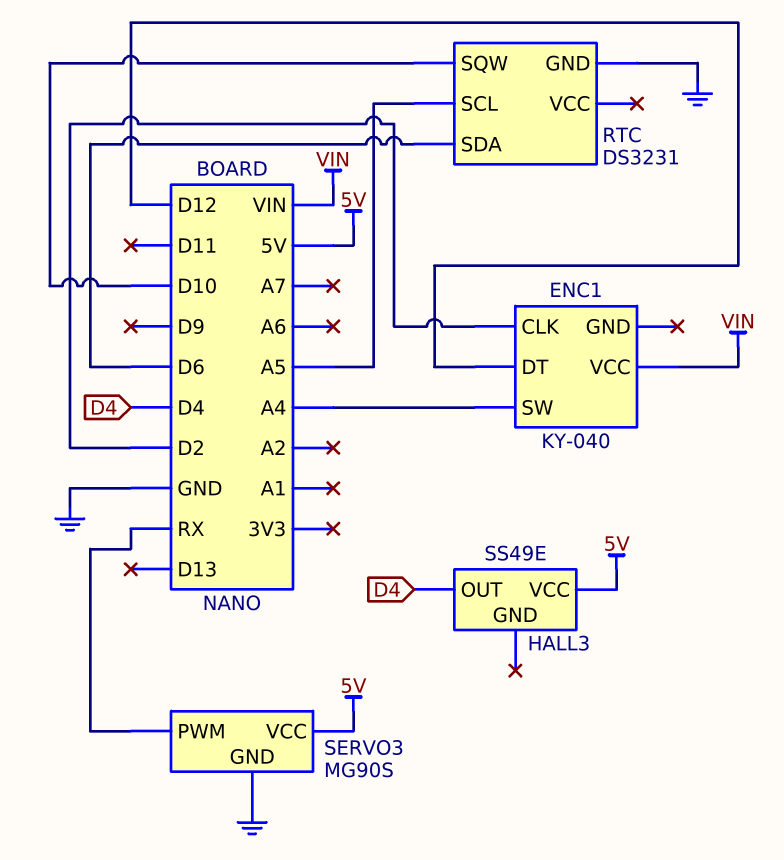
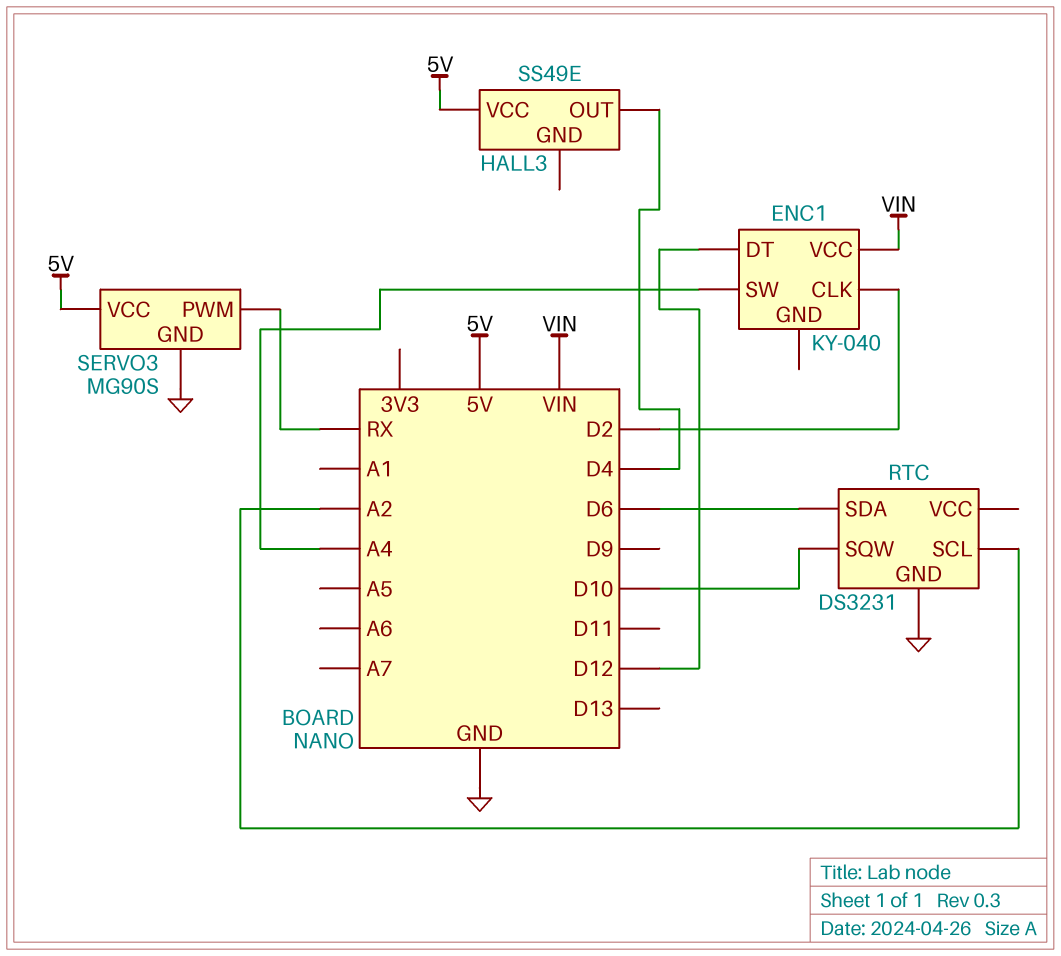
RTC pin SCL: A5 -> A2

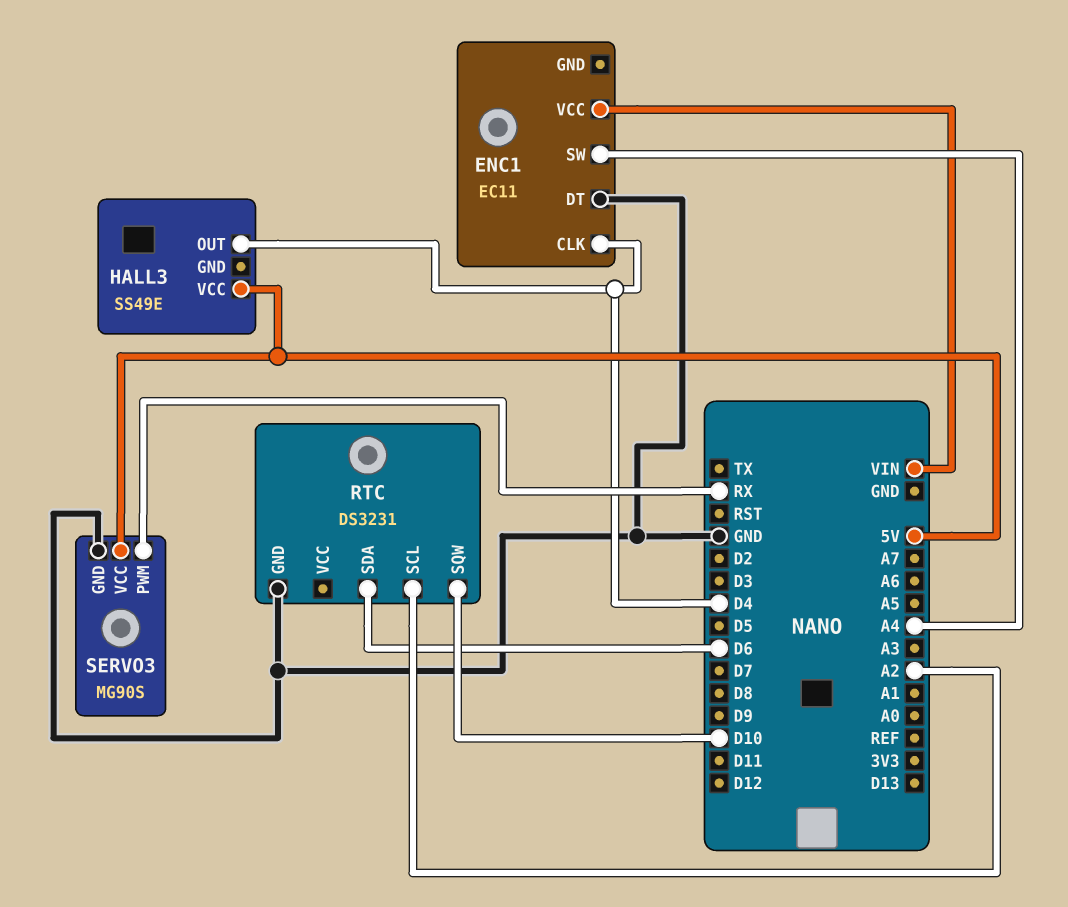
ENC1: KY-040 -> EC11
ENC1 pin CLK: D2 -> D4
ENC1 pin DT: D12 -> GND

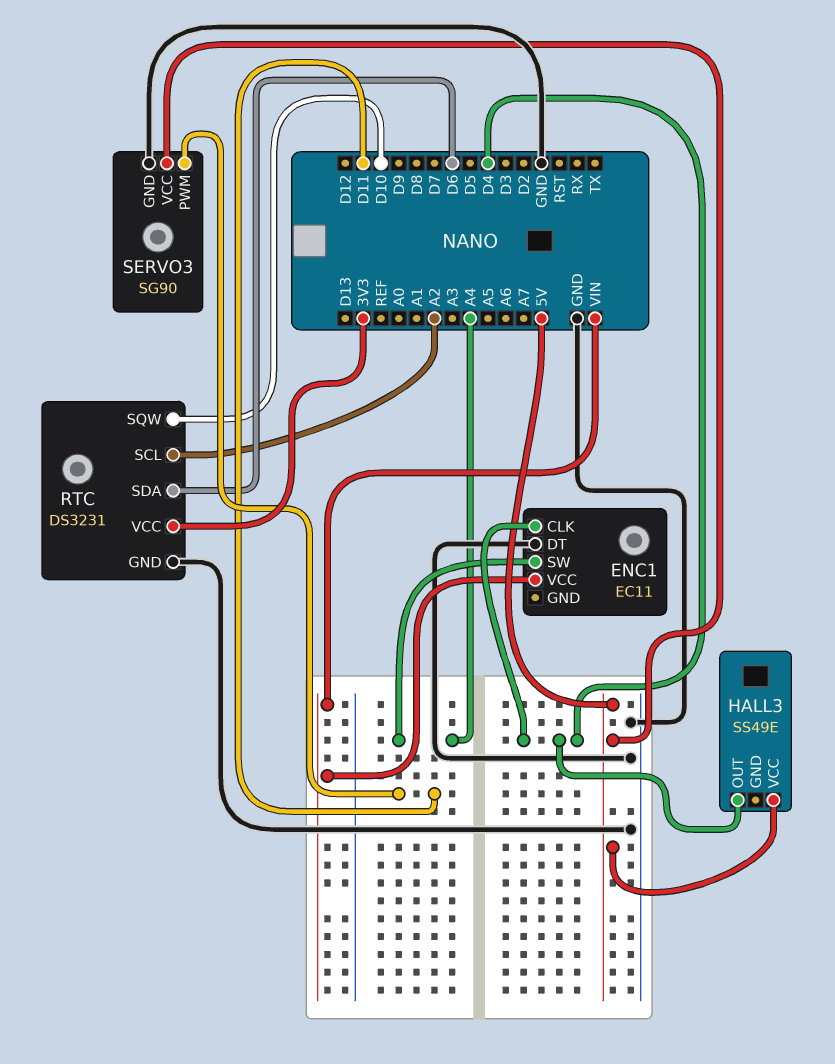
RTC pin VCC: none -> 3V3
SERVO3: MG90S -> SG90
SERVO3 pin PWM: RX -> D11

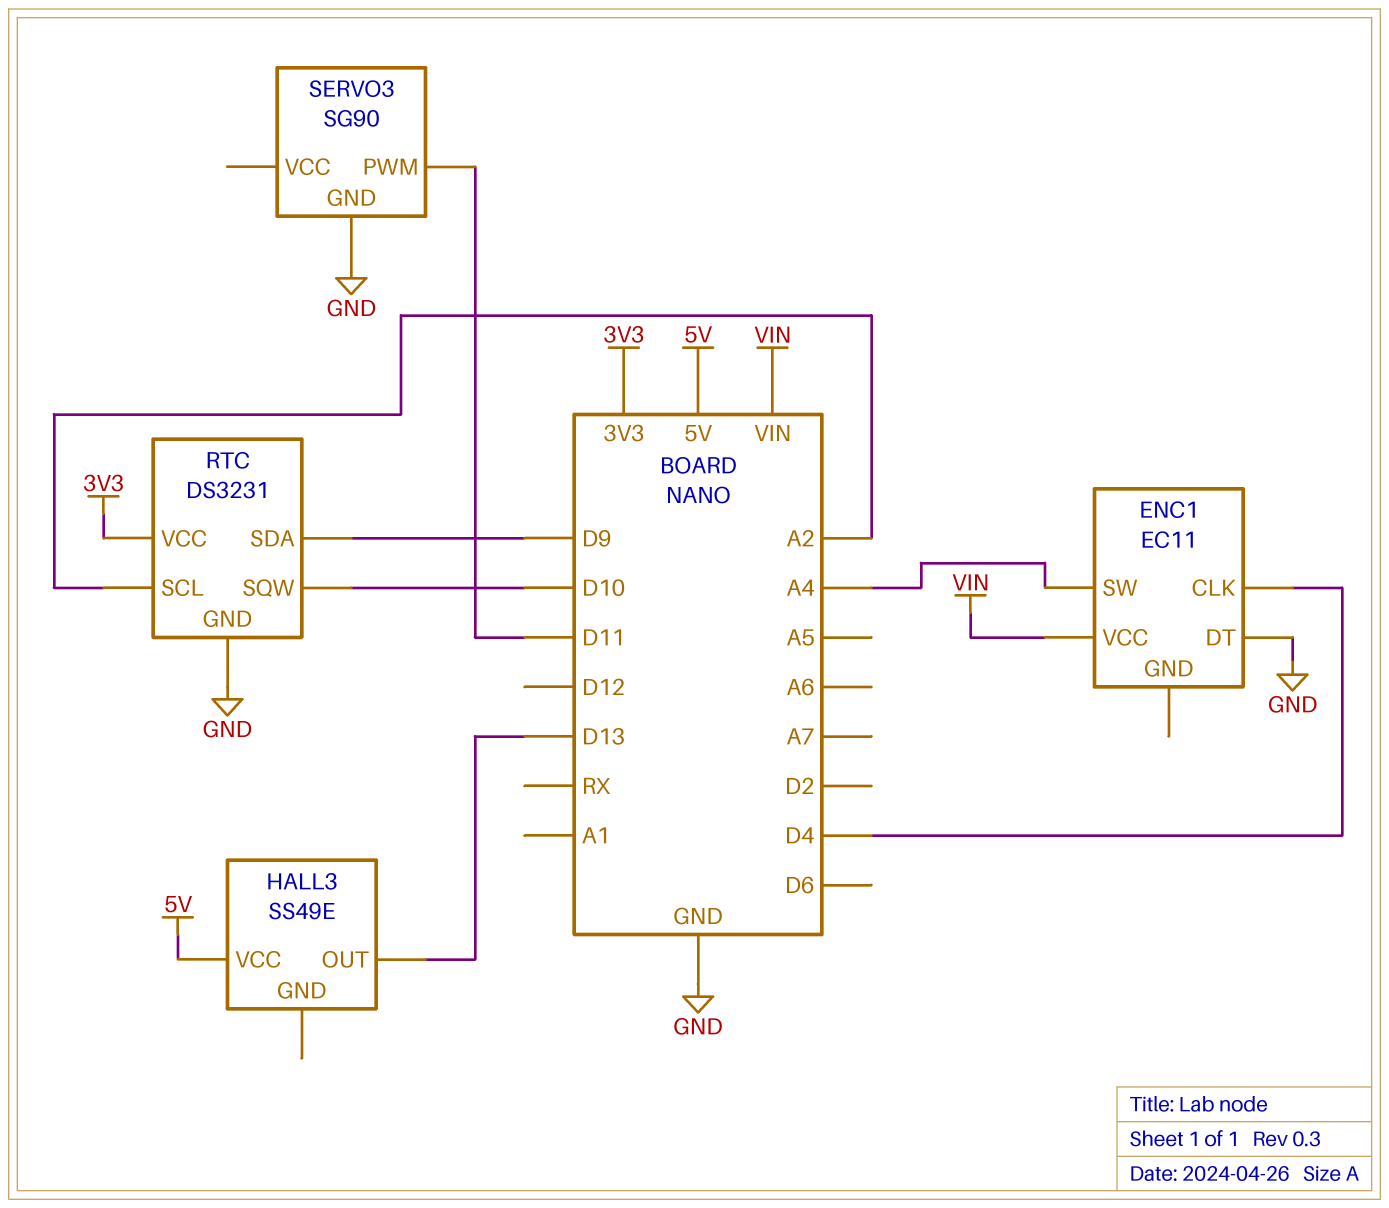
HALL3 pin OUT: D4 -> D13
RTC pin SDA: D6 -> D9
SERVO3 pin VCC: 5V -> none

